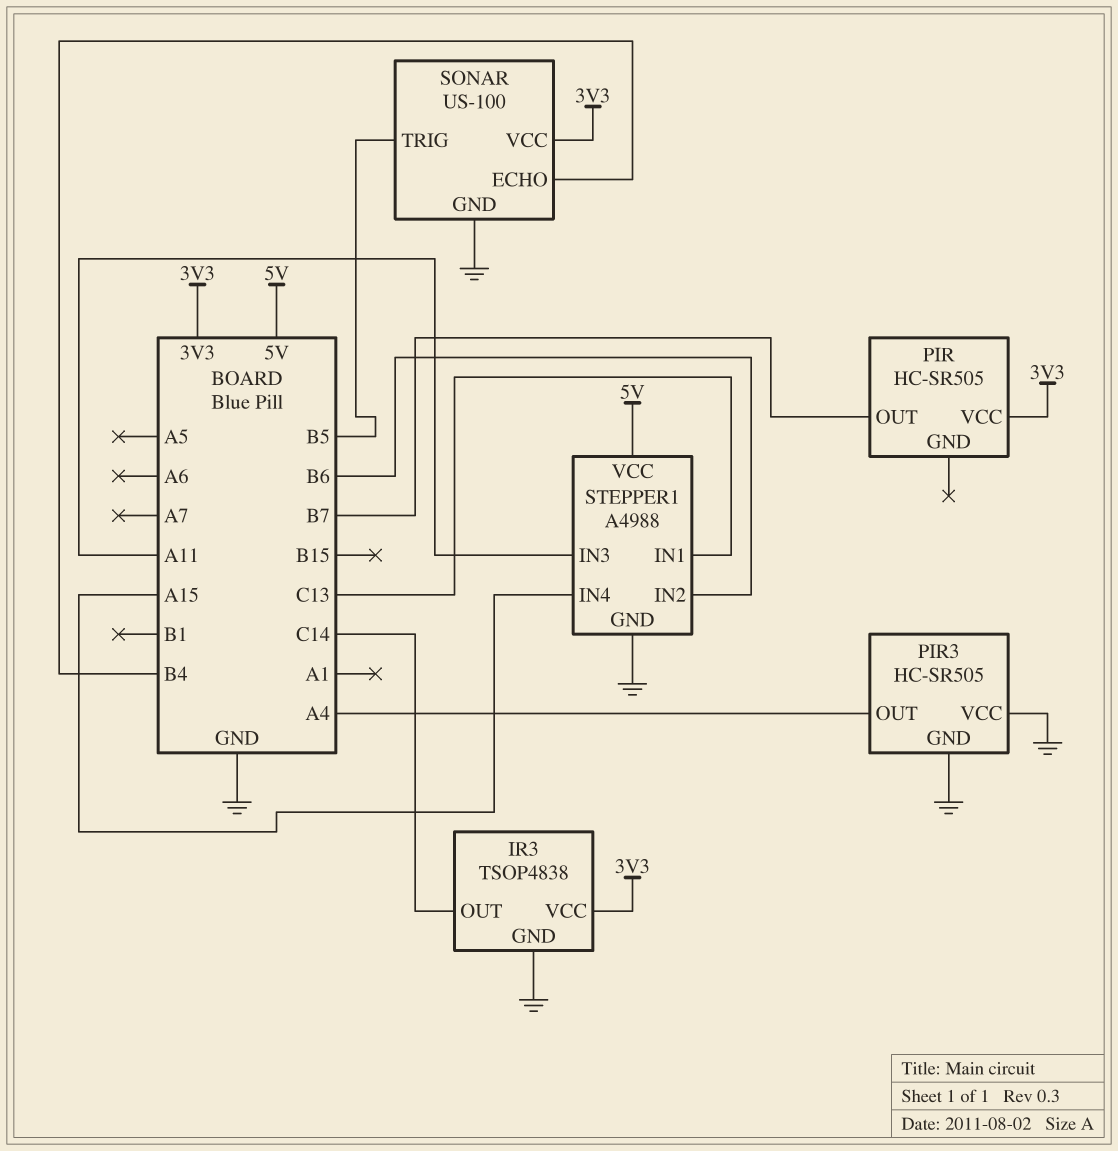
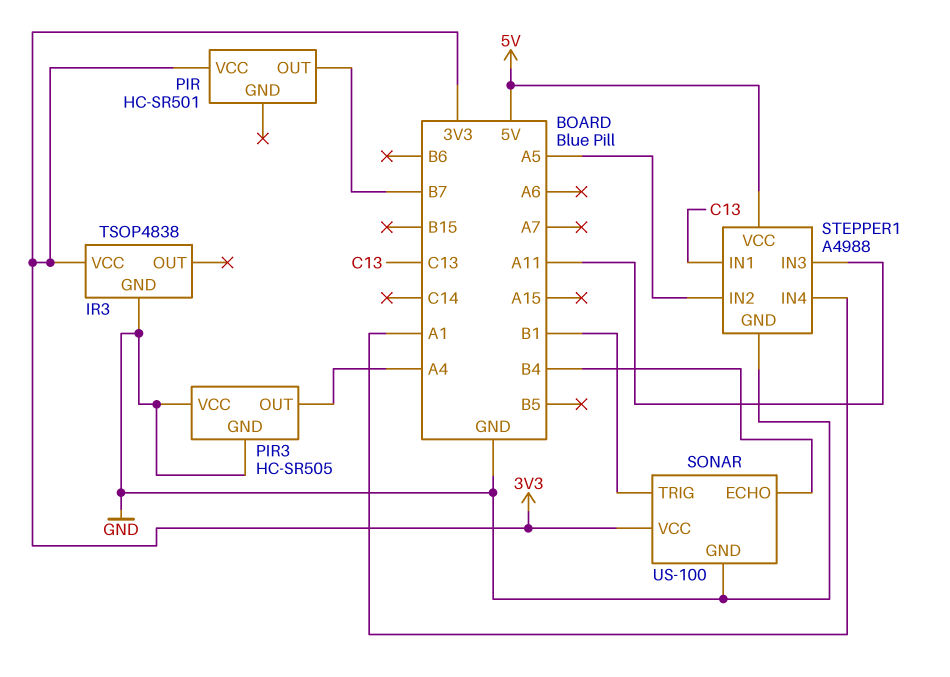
IR3 pin OUT: C14 -> none
PIR: HC-SR505 -> HC-SR501
SONAR pin TRIG: B5 -> B1
STEPPER1 pin IN2: B6 -> A5
STEPPER1 pin IN4: A15 -> A1

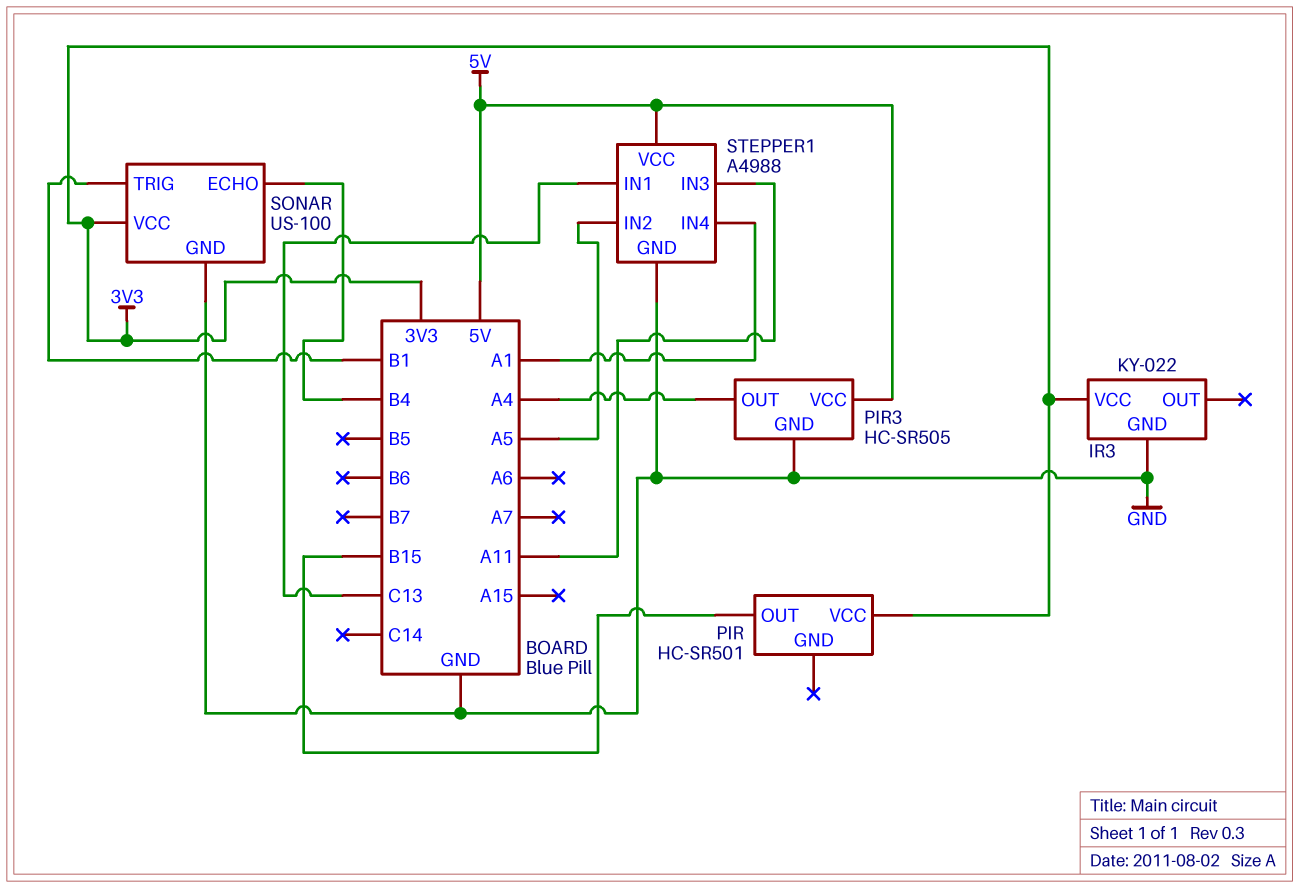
IR3: TSOP4838 -> KY-022
PIR pin OUT: B7 -> B15
PIR3 pin VCC: GND -> 5V

